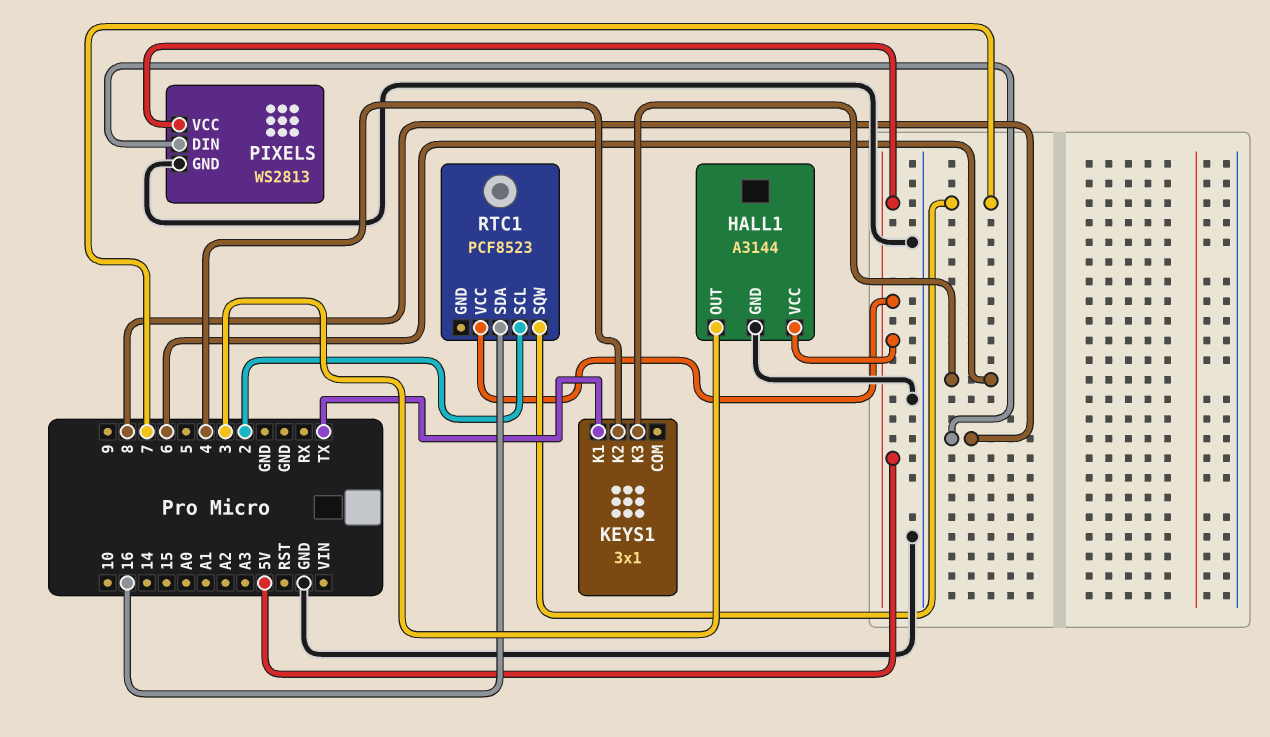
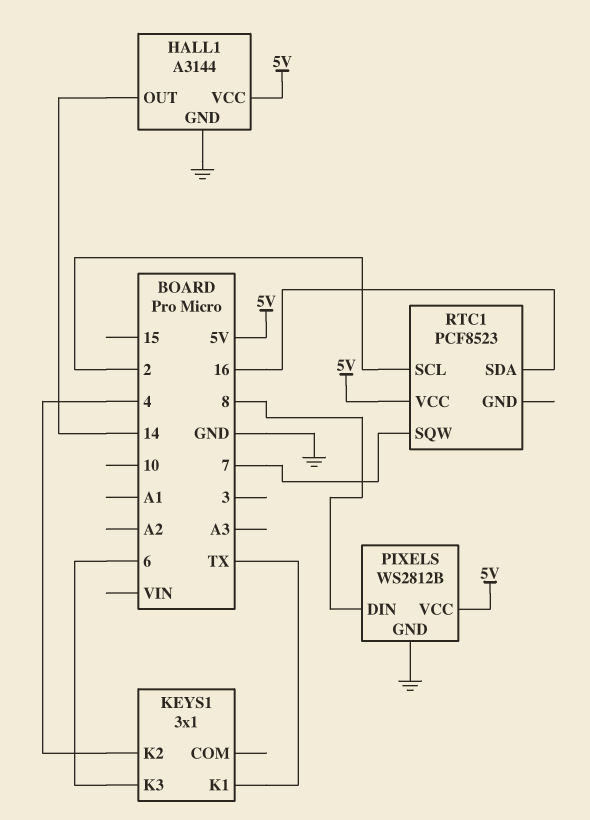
HALL1 pin OUT: 3 -> 14
PIXELS: WS2813 -> WS2812B

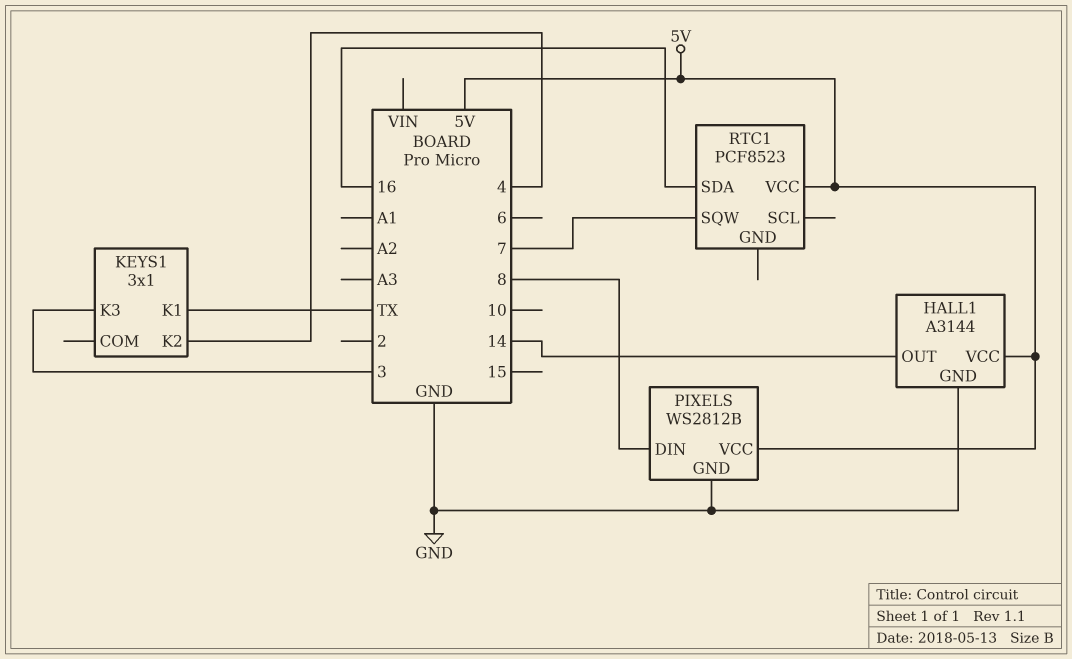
KEYS1 pin K3: 6 -> 3
RTC1 pin SCL: 2 -> none

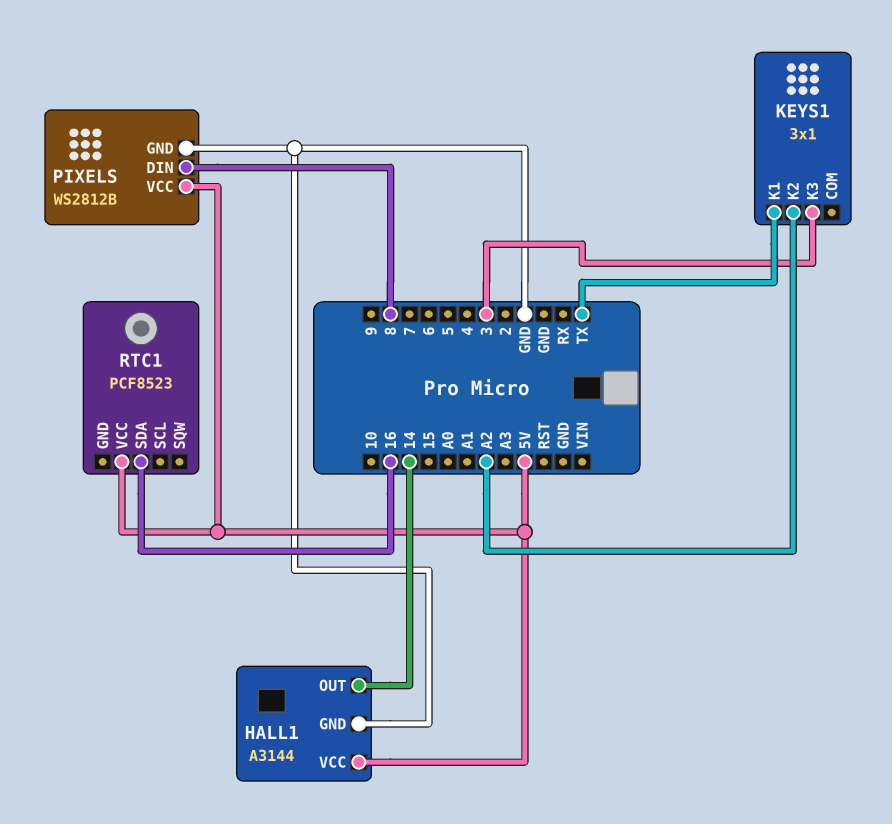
KEYS1 pin K2: 4 -> A2
RTC1 pin SQW: 7 -> none

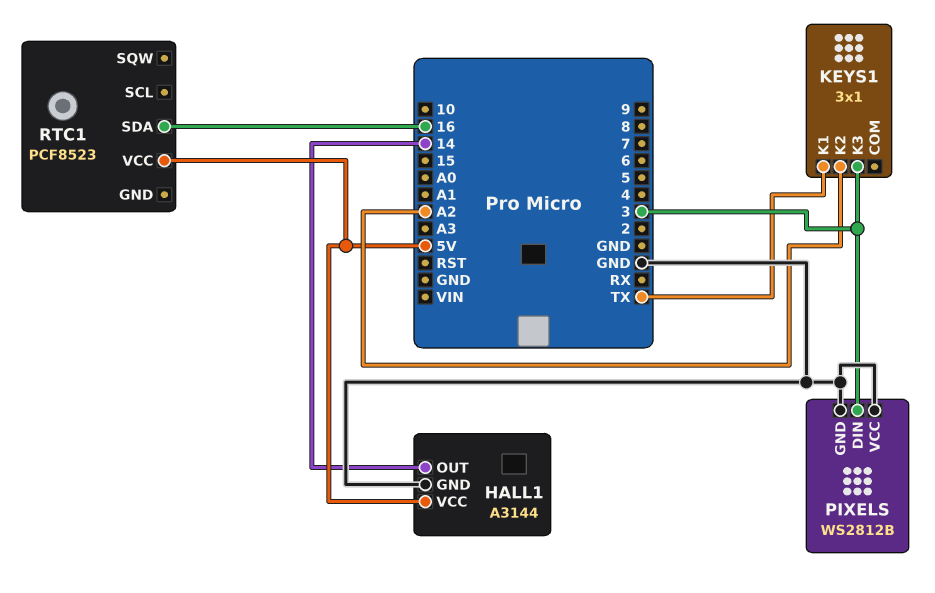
PIXELS pin DIN: 8 -> 3
PIXELS pin VCC: 5V -> GND

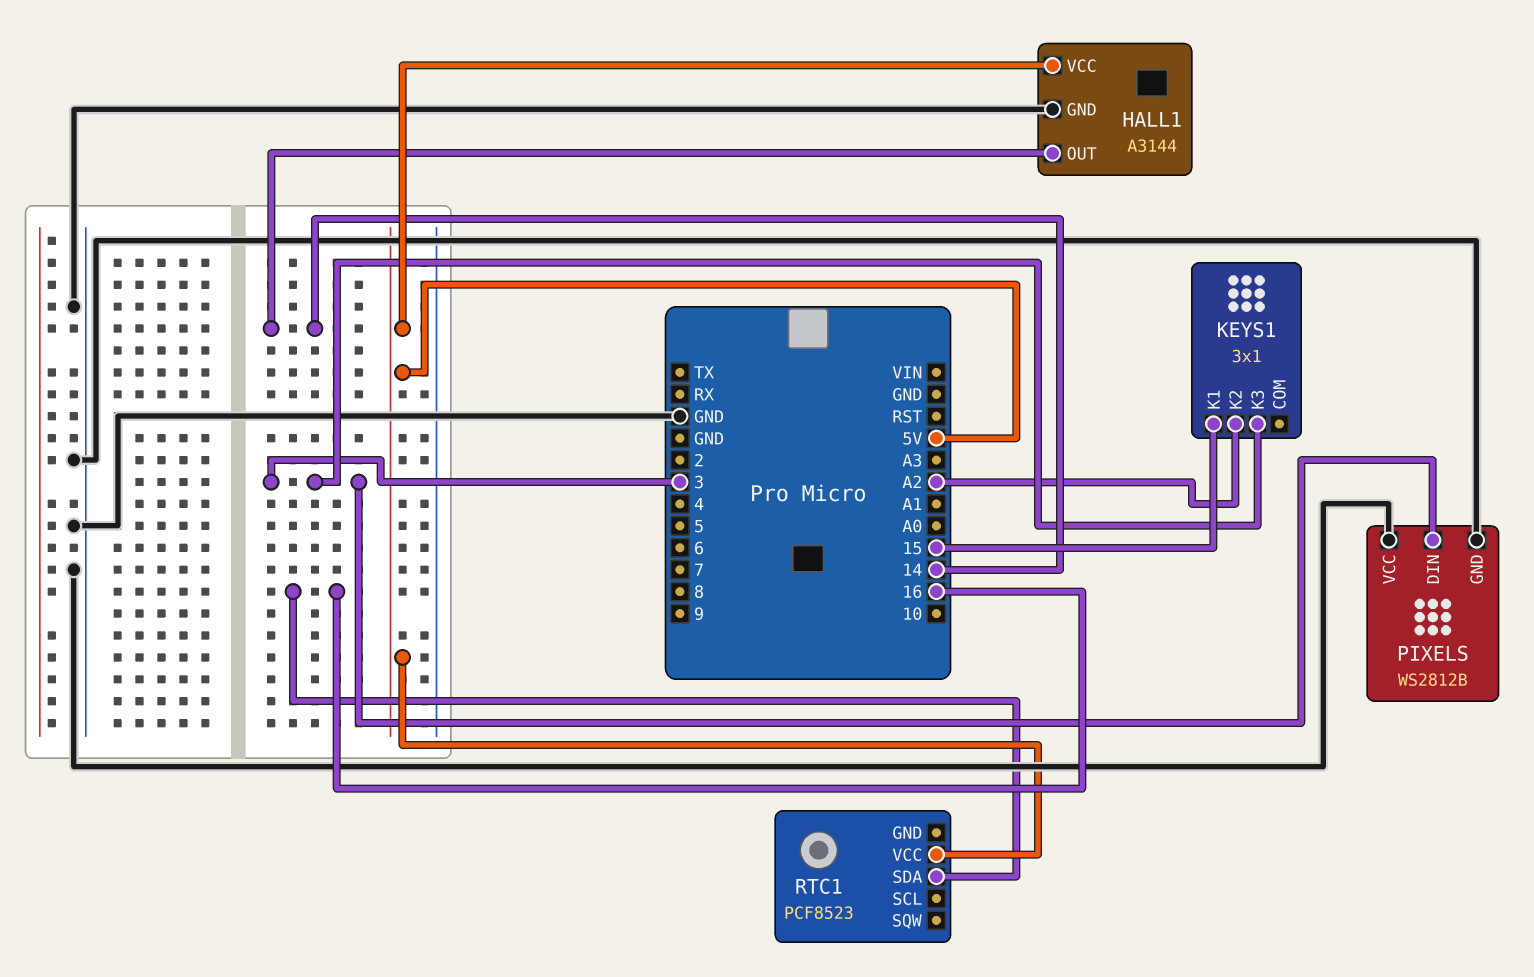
KEYS1 pin K1: TX -> 15

